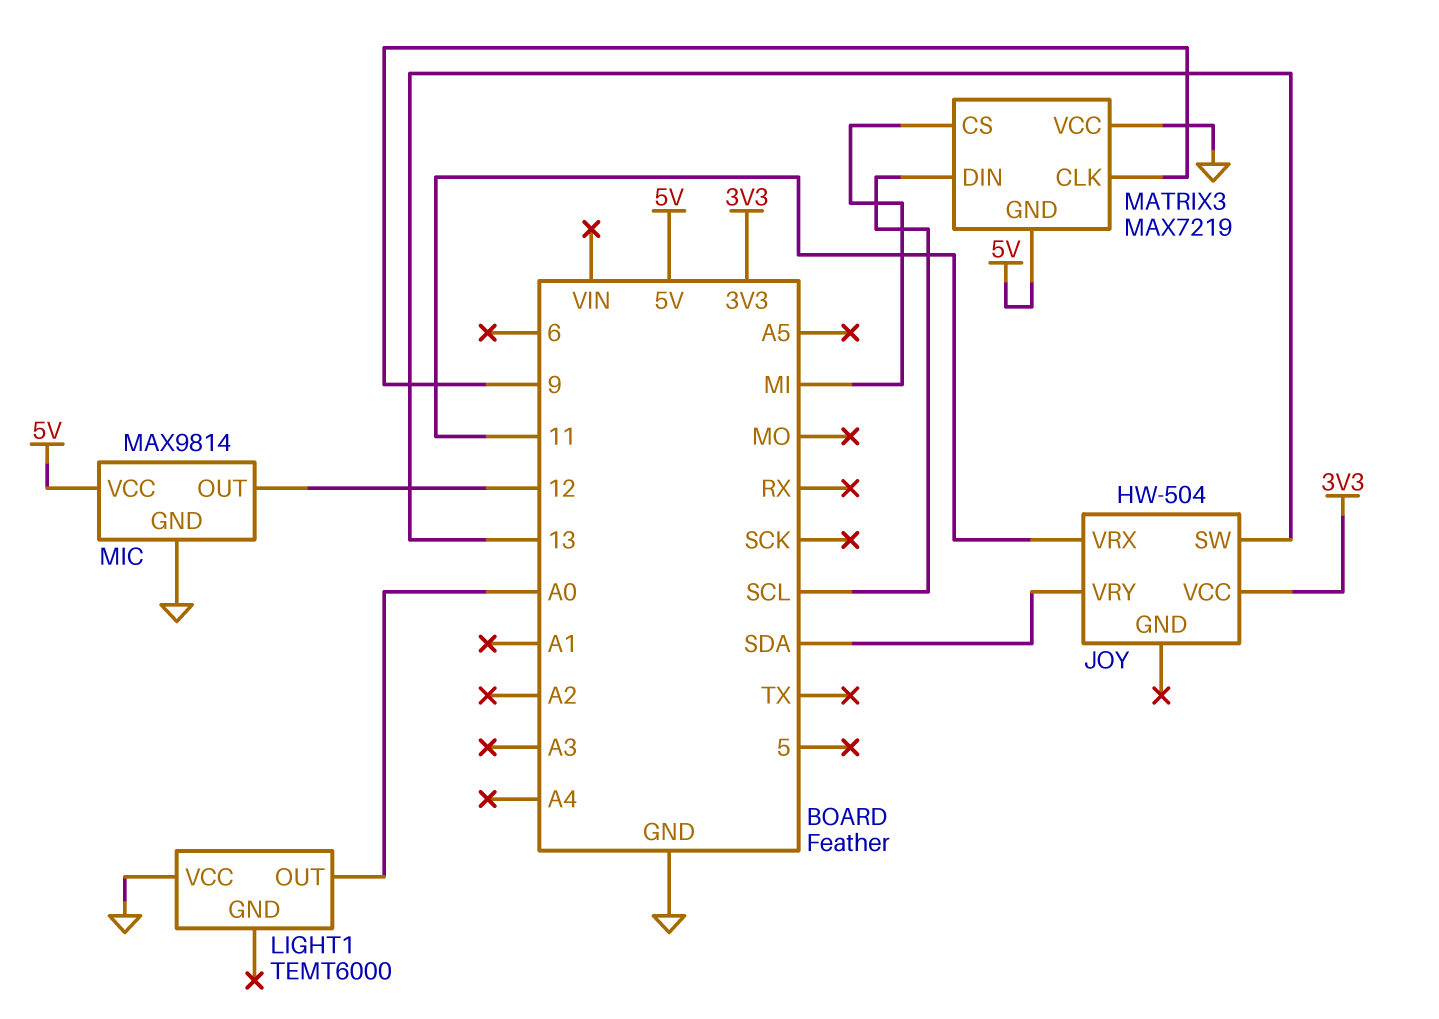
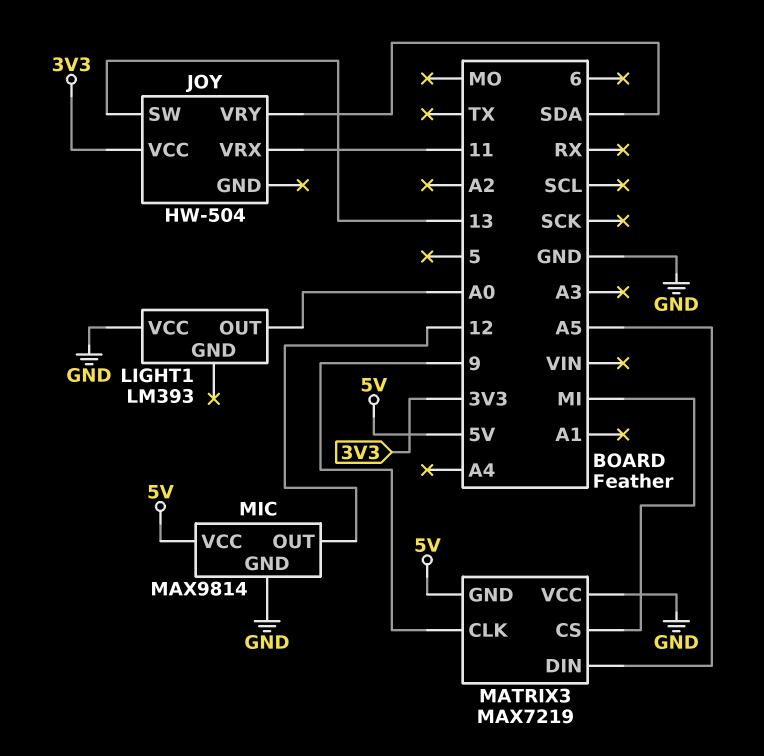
LIGHT1: TEMT6000 -> LM393
MATRIX3 pin DIN: SCL -> A5

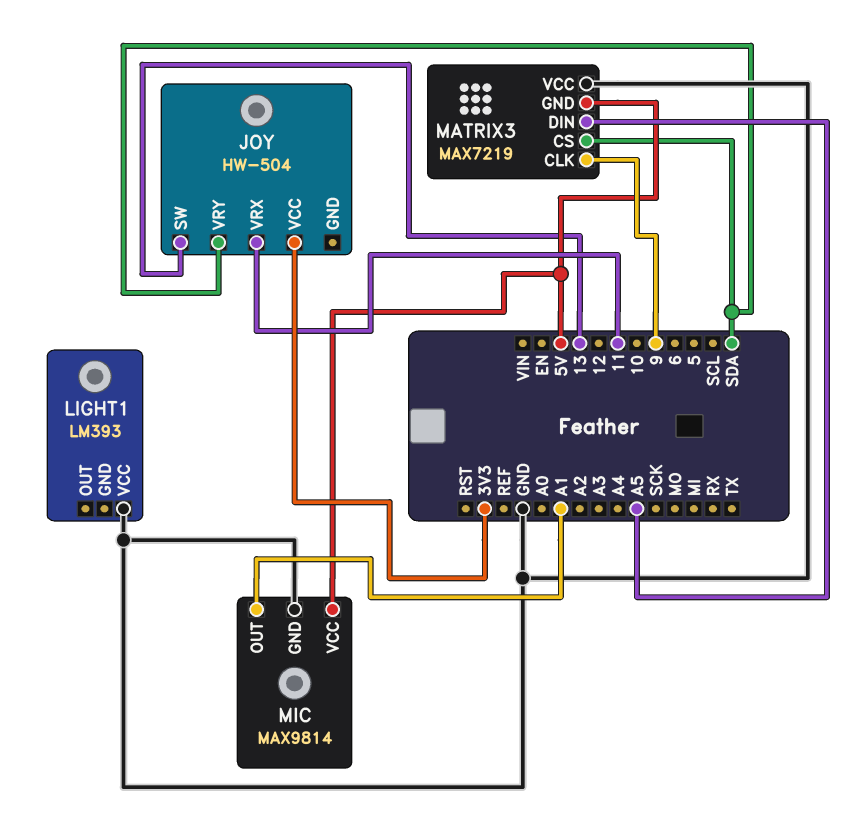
LIGHT1 pin OUT: A0 -> none
MATRIX3 pin CS: MI -> SDA
MIC pin OUT: 12 -> A1

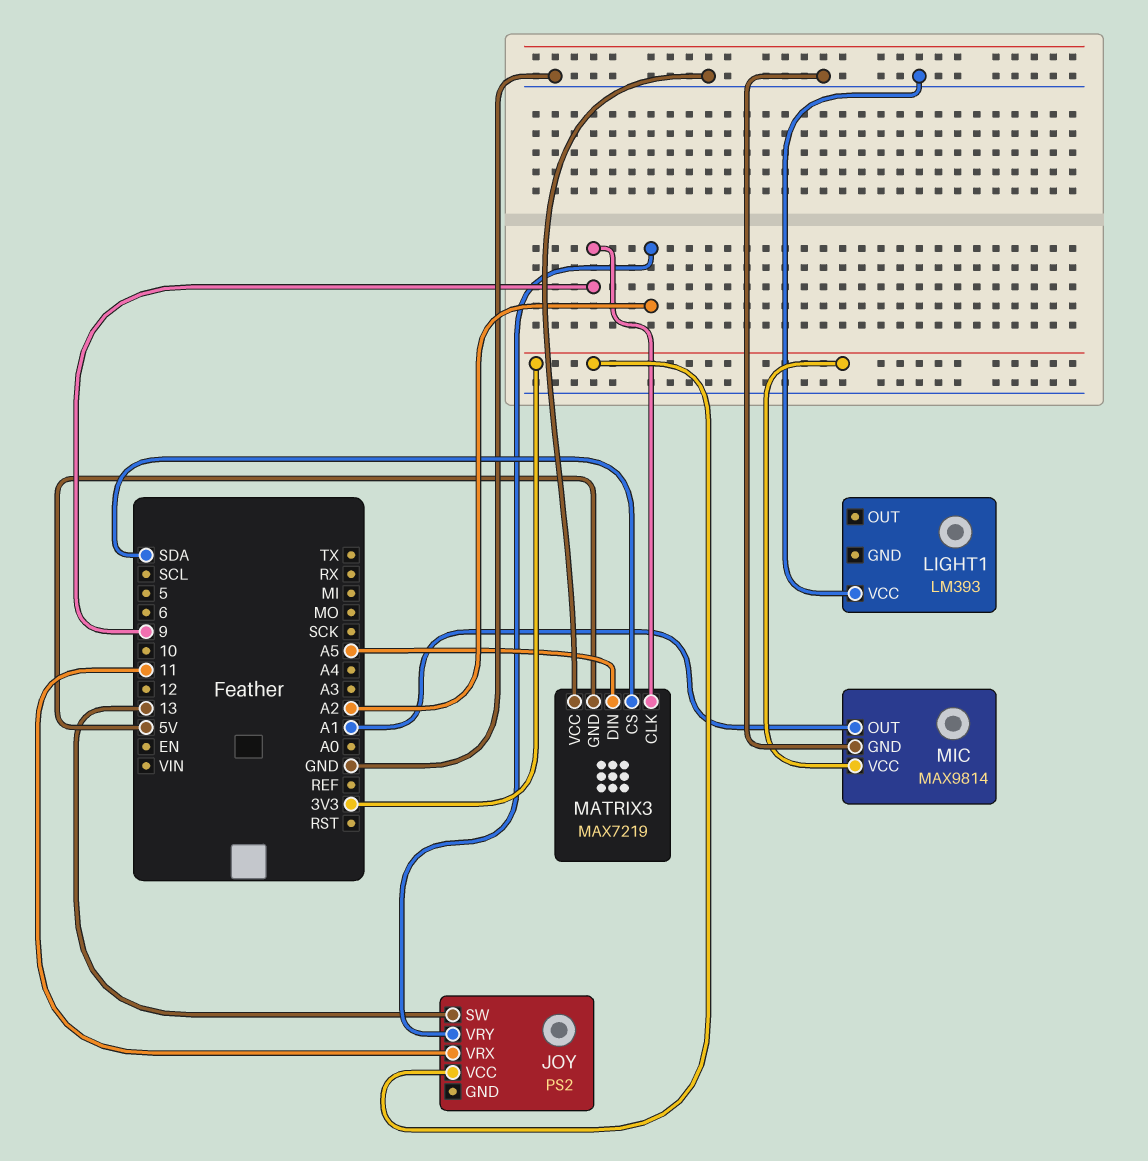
JOY: HW-504 -> PS2
JOY pin VRY: SDA -> A2
MIC pin VCC: 5V -> 3V3

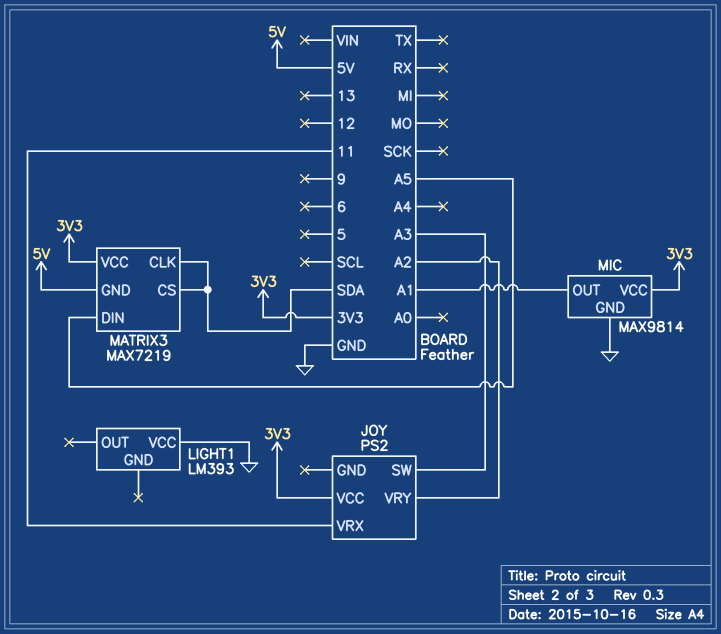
JOY pin SW: 13 -> A3
MATRIX3 pin CLK: 9 -> SDA
MATRIX3 pin VCC: GND -> 3V3

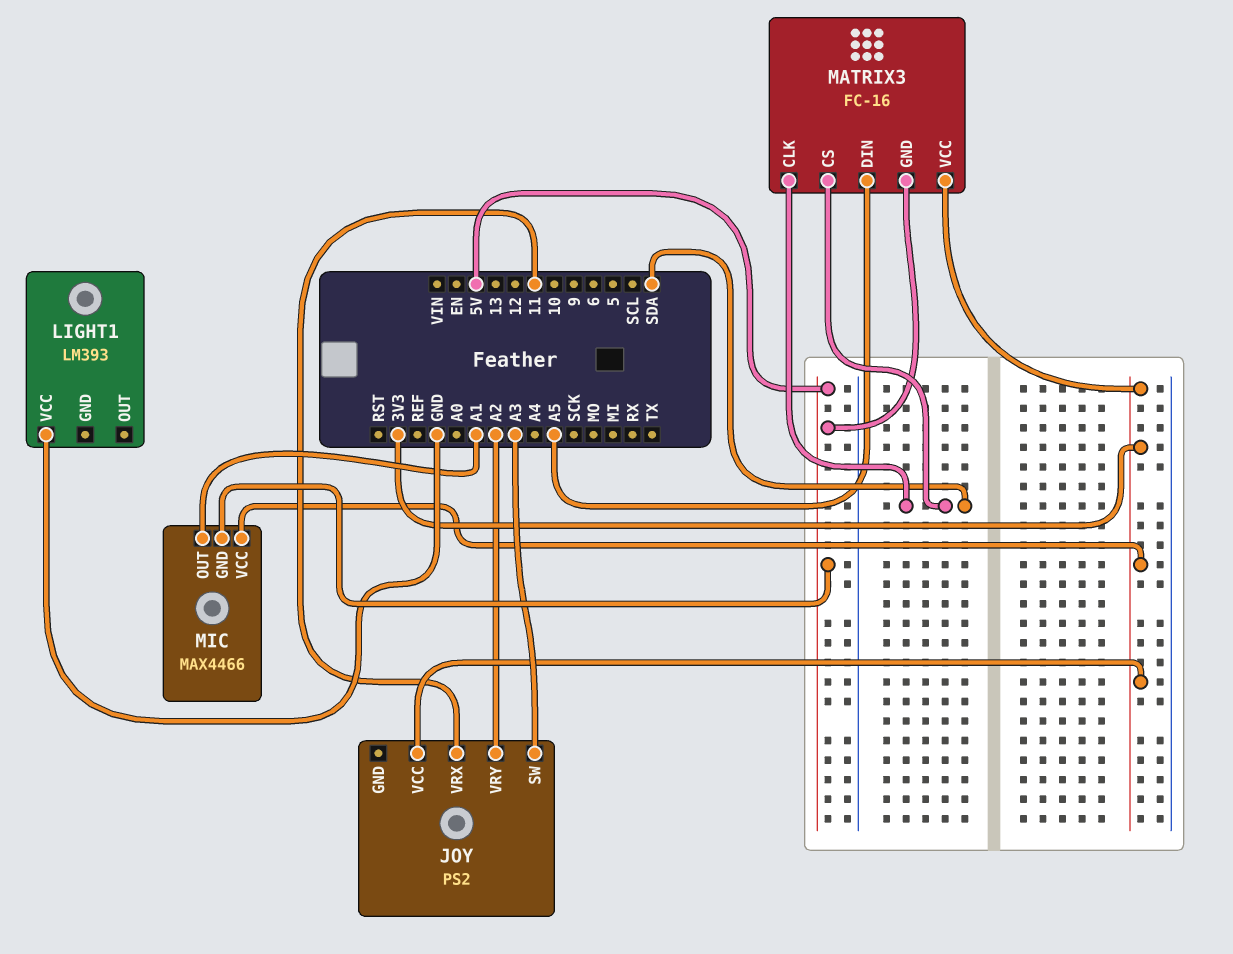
MATRIX3: MAX7219 -> FC-16
MIC: MAX9814 -> MAX4466
MIC pin GND: GND -> 5V

